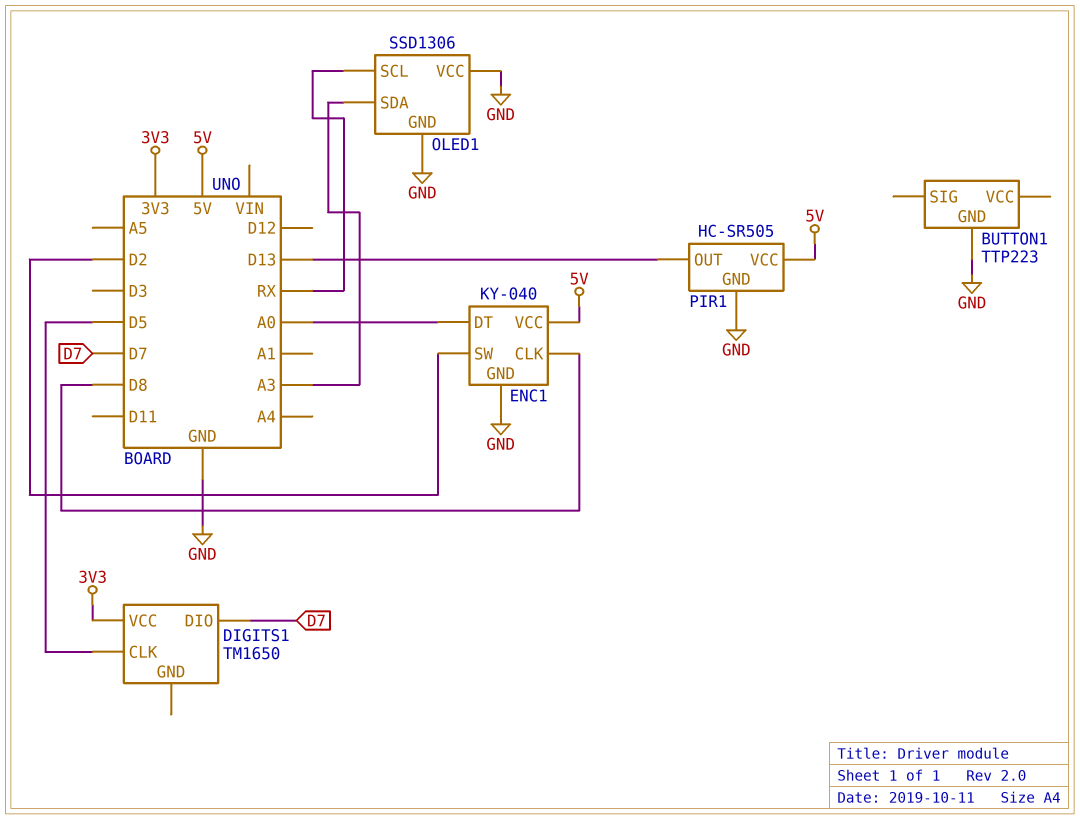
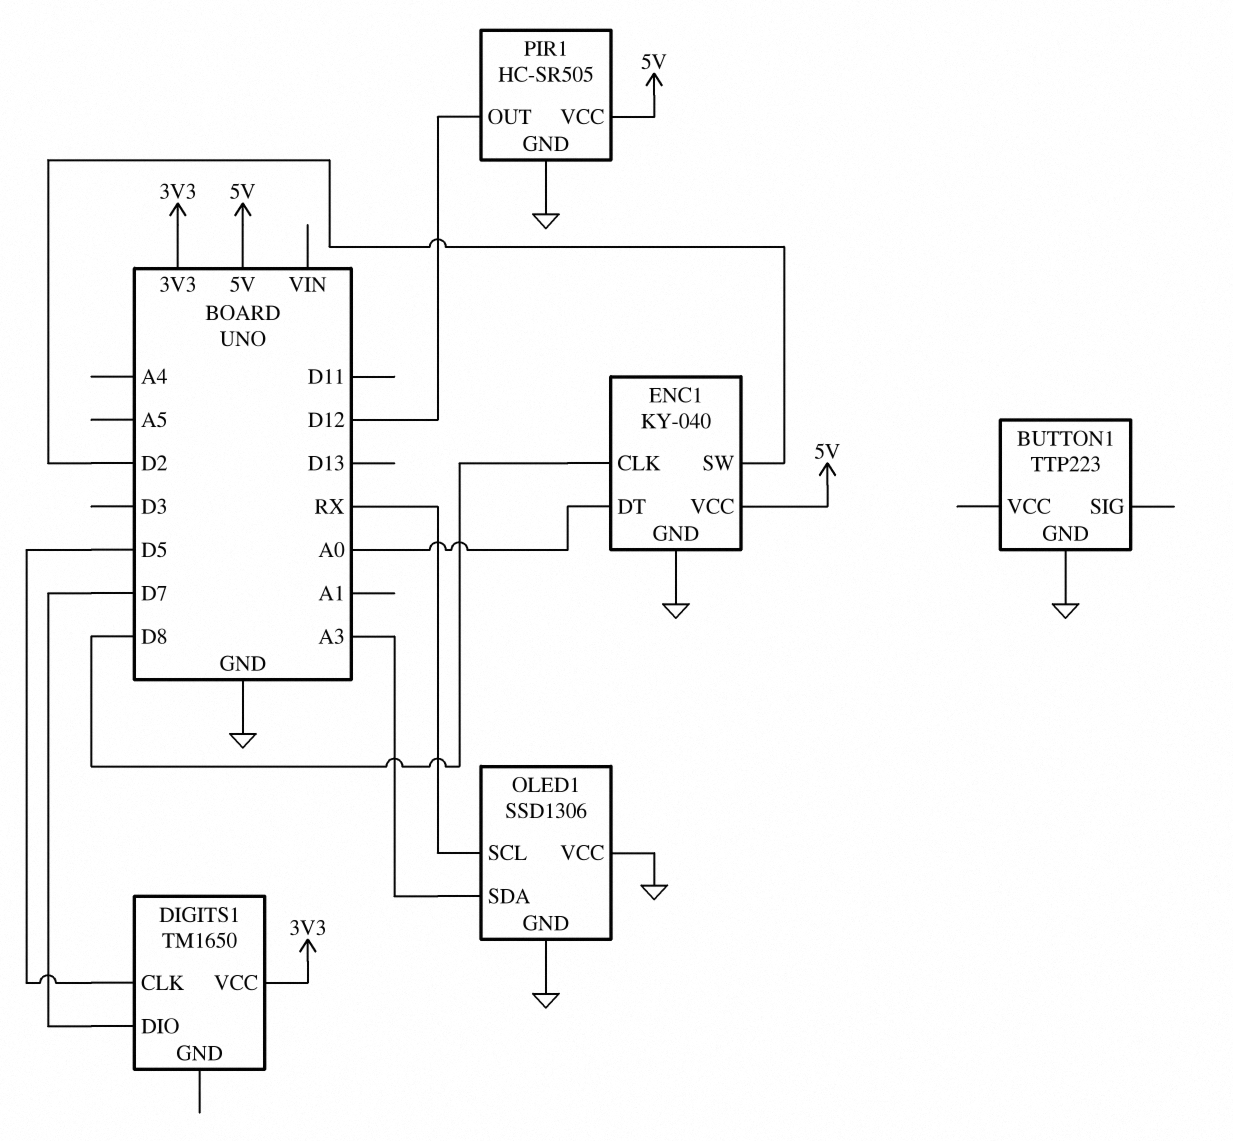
PIR1 pin OUT: D13 -> D12

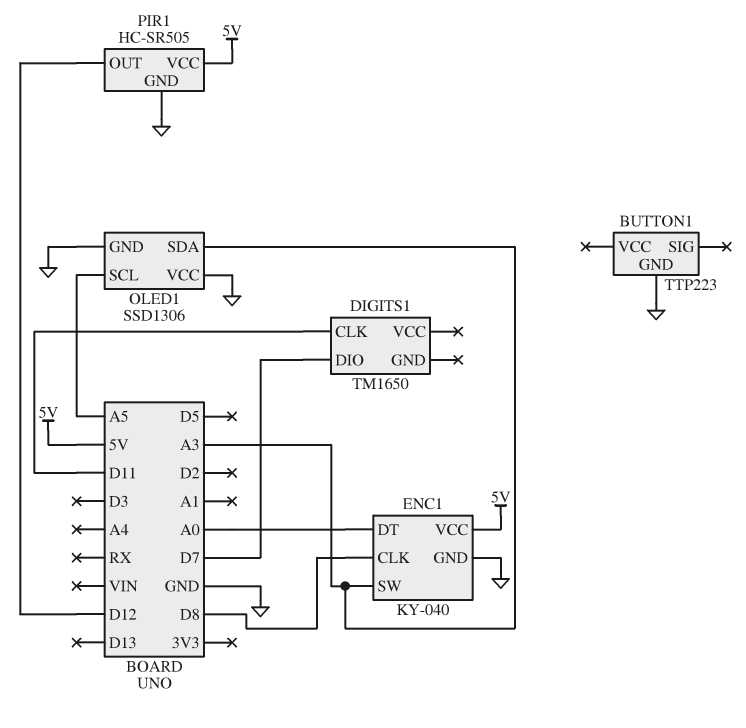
DIGITS1 pin CLK: D5 -> D11
DIGITS1 pin VCC: 3V3 -> none
ENC1 pin SW: D2 -> A3
OLED1 pin SCL: RX -> A5

